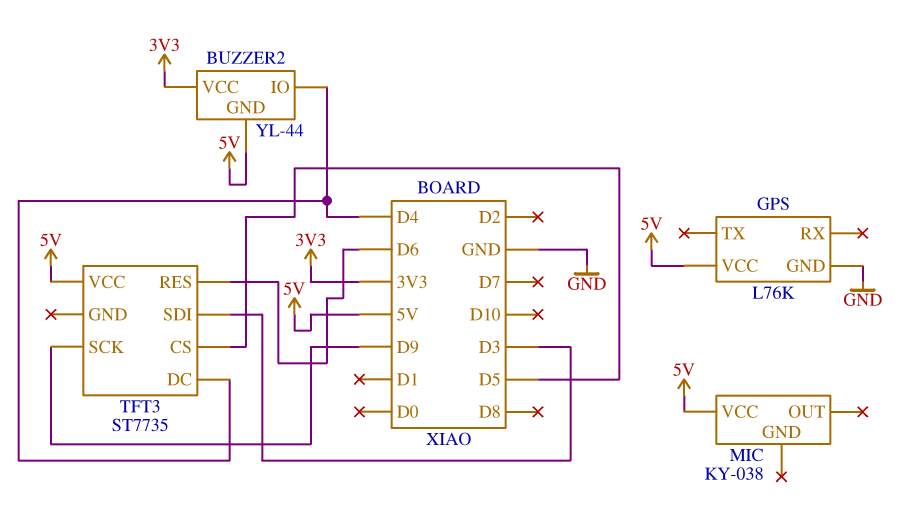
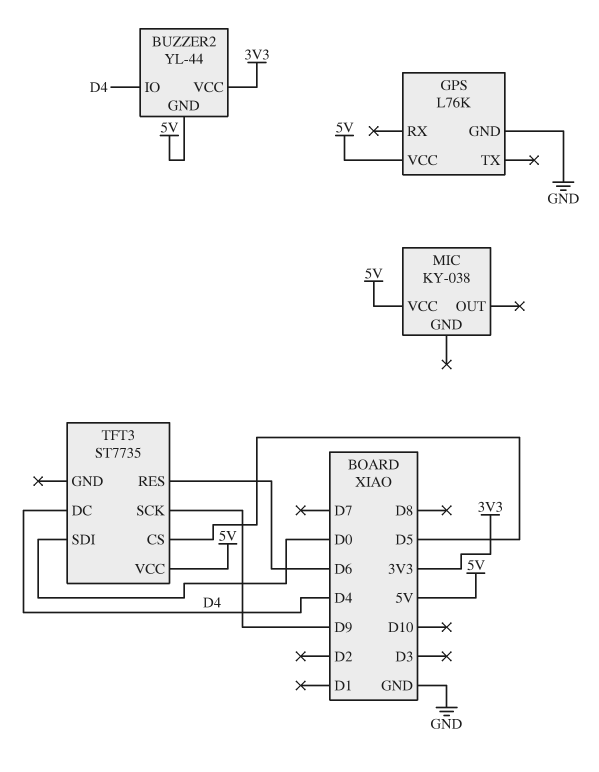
TFT3 pin SDI: D3 -> D0

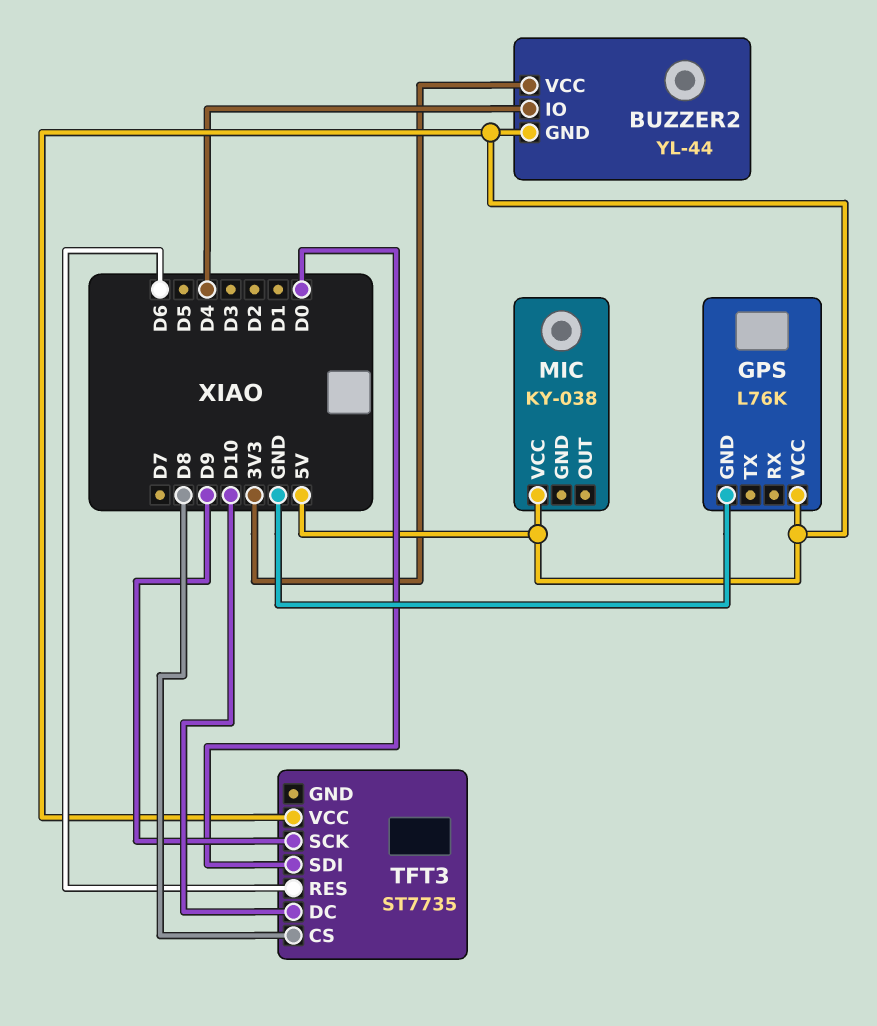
TFT3 pin CS: D5 -> D8
TFT3 pin DC: D4 -> D10

